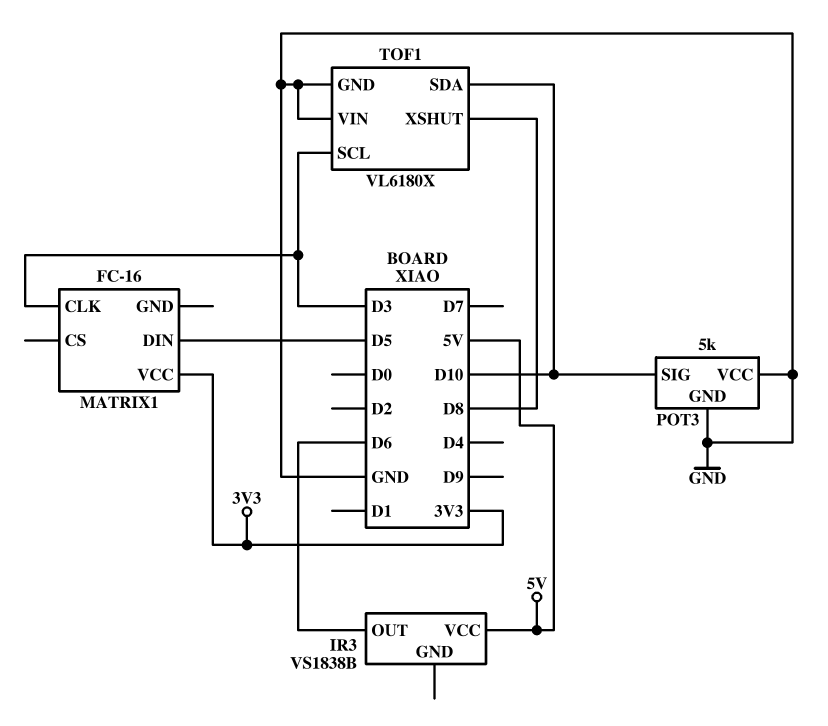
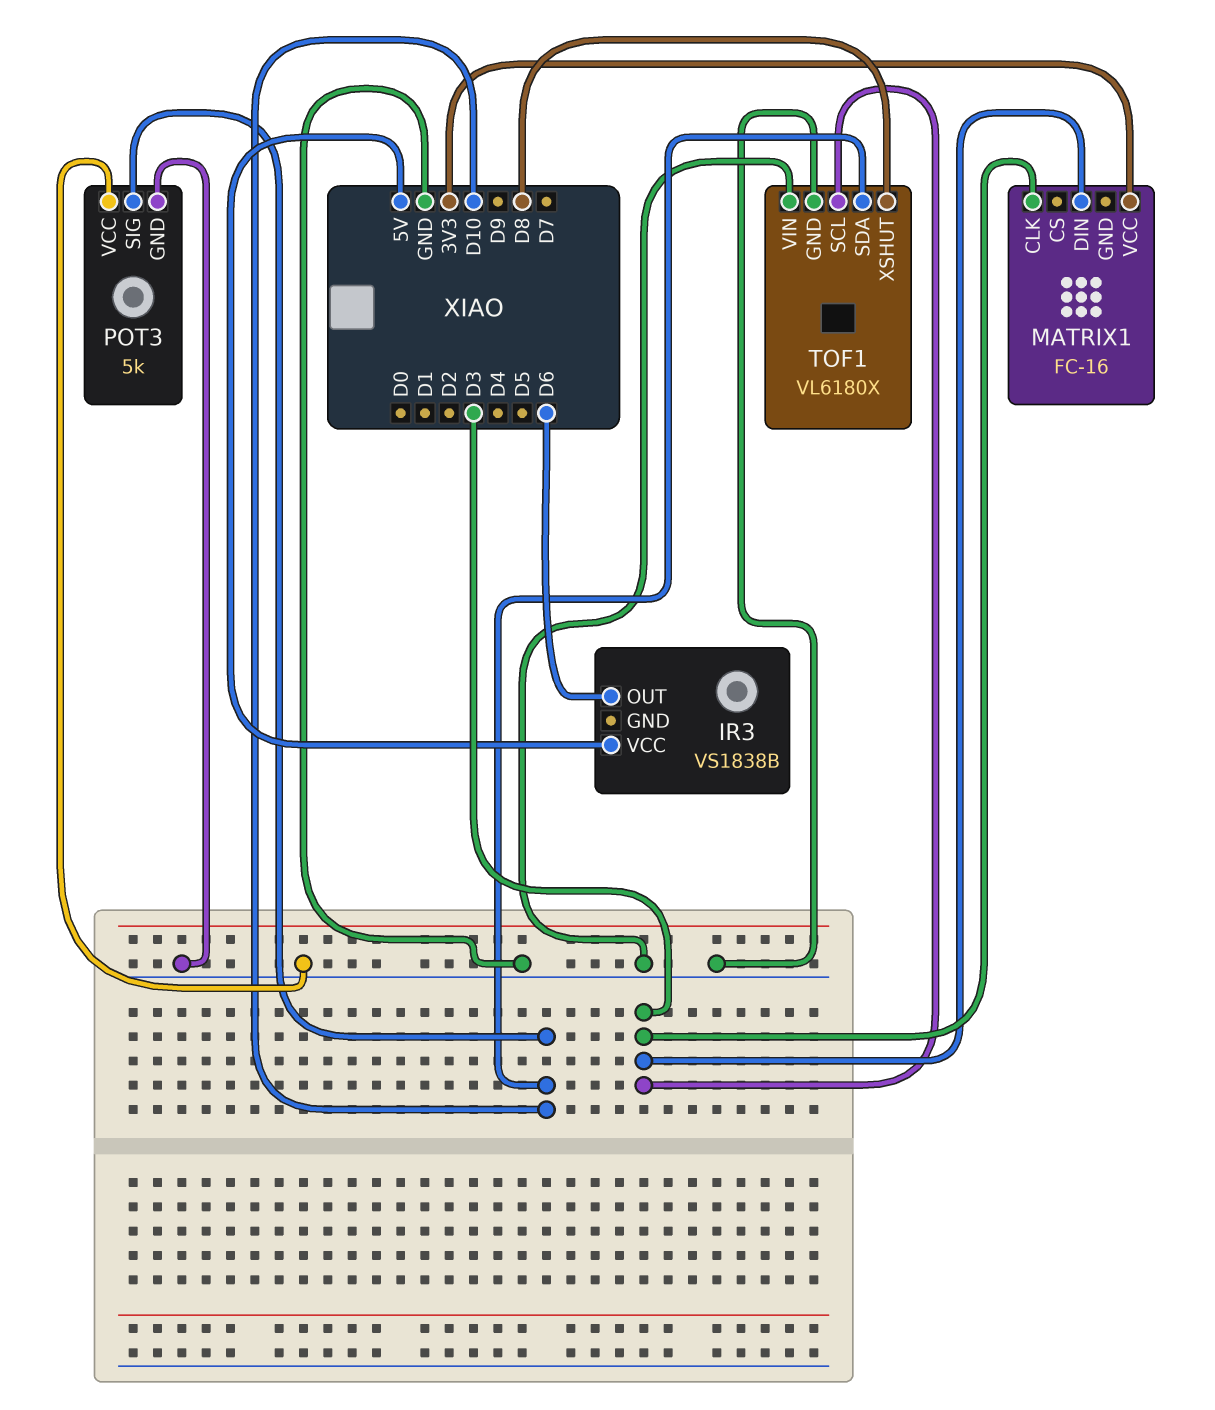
MATRIX1 pin DIN: D5 -> D3

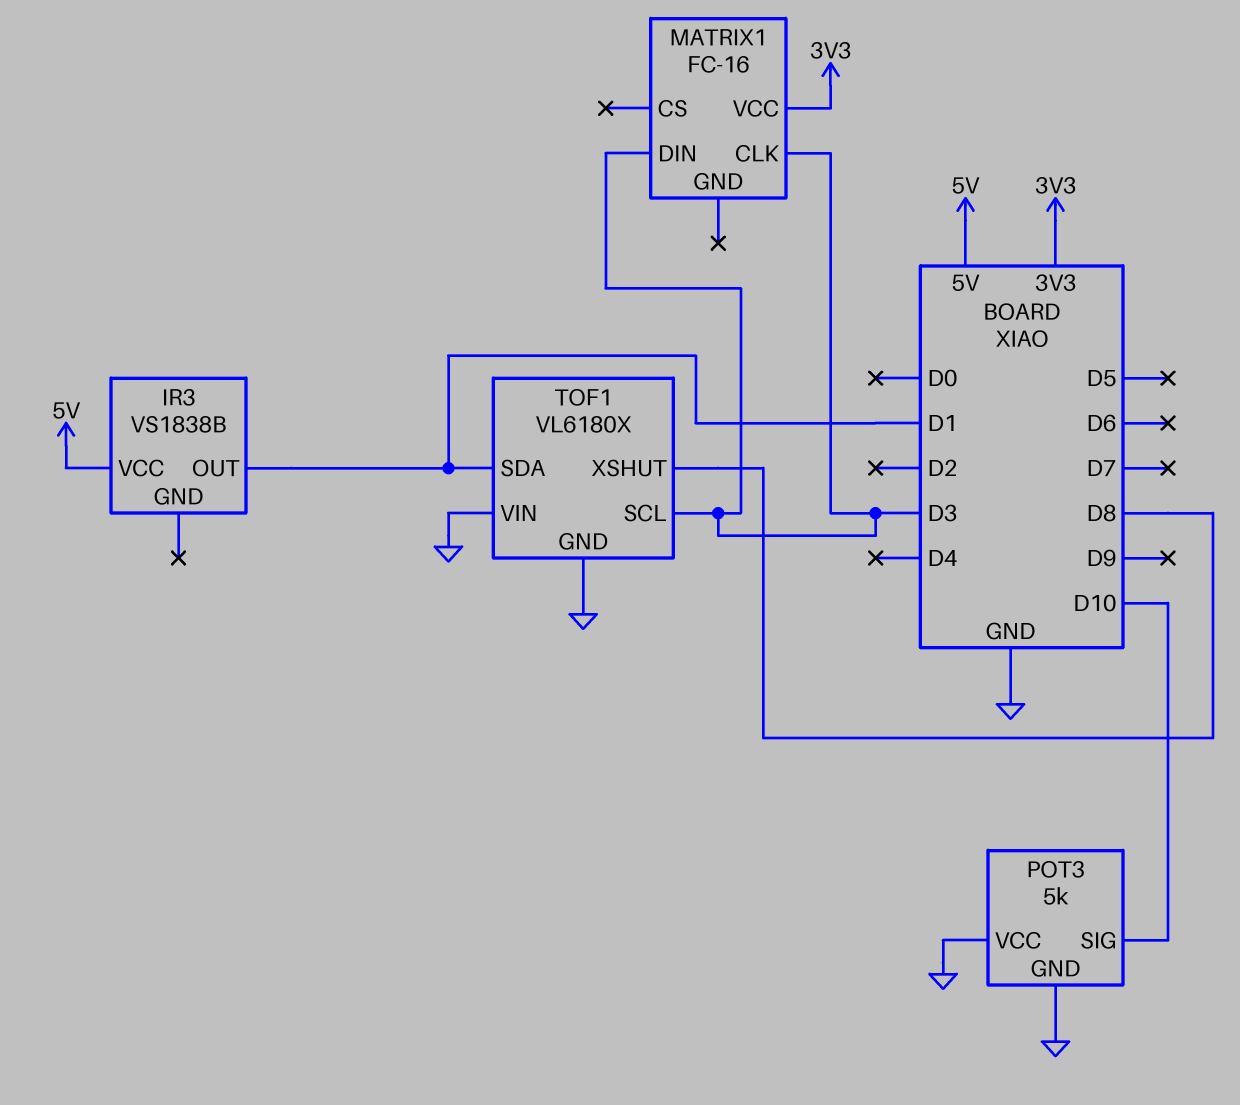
IR3 pin OUT: D6 -> D1
TOF1 pin SDA: D10 -> D1

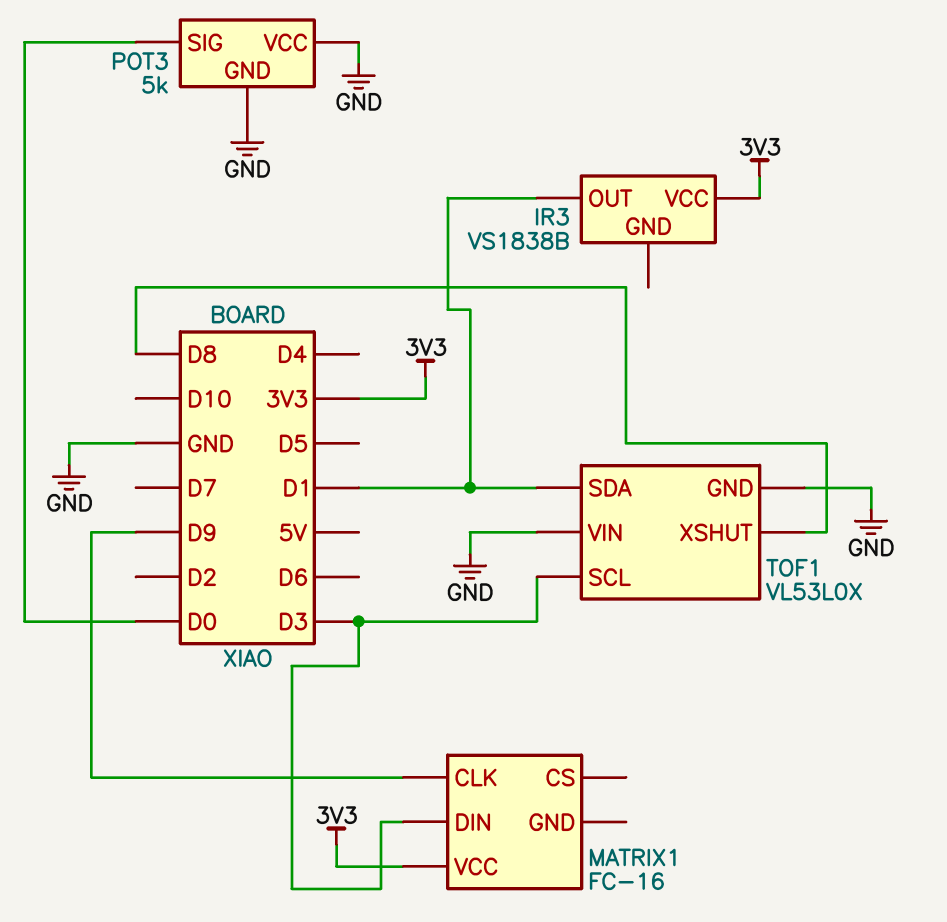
IR3 pin VCC: 5V -> 3V3
MATRIX1 pin CLK: D3 -> D9
POT3 pin SIG: D10 -> D0
TOF1: VL6180X -> VL53L0X

